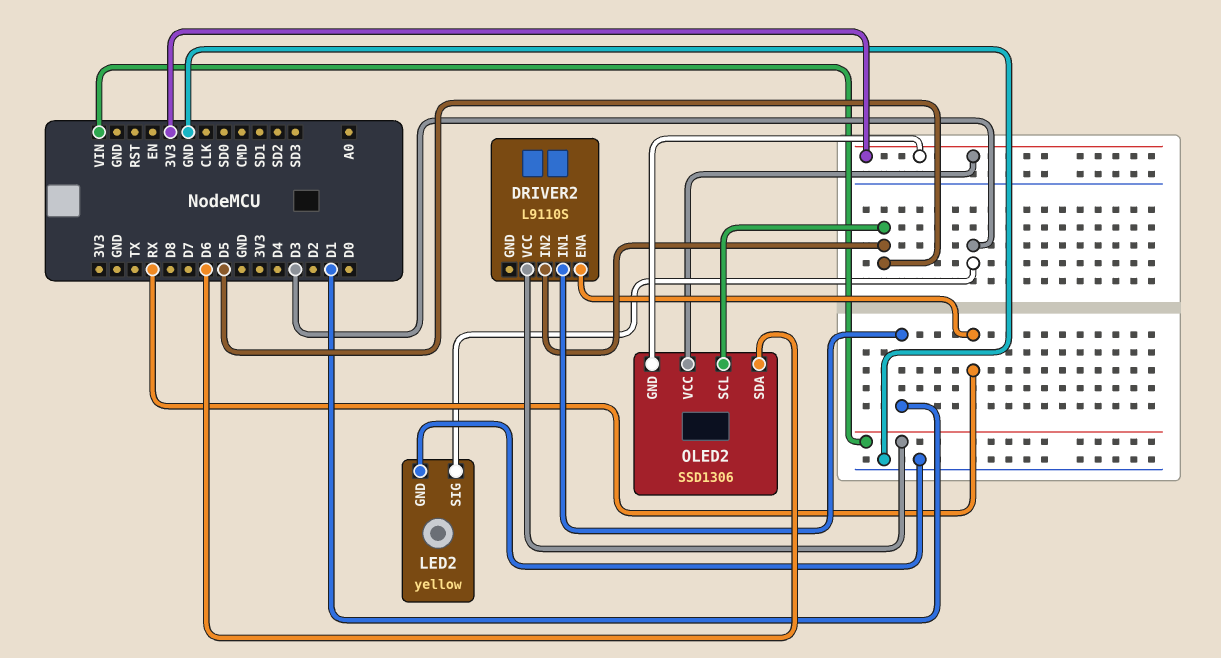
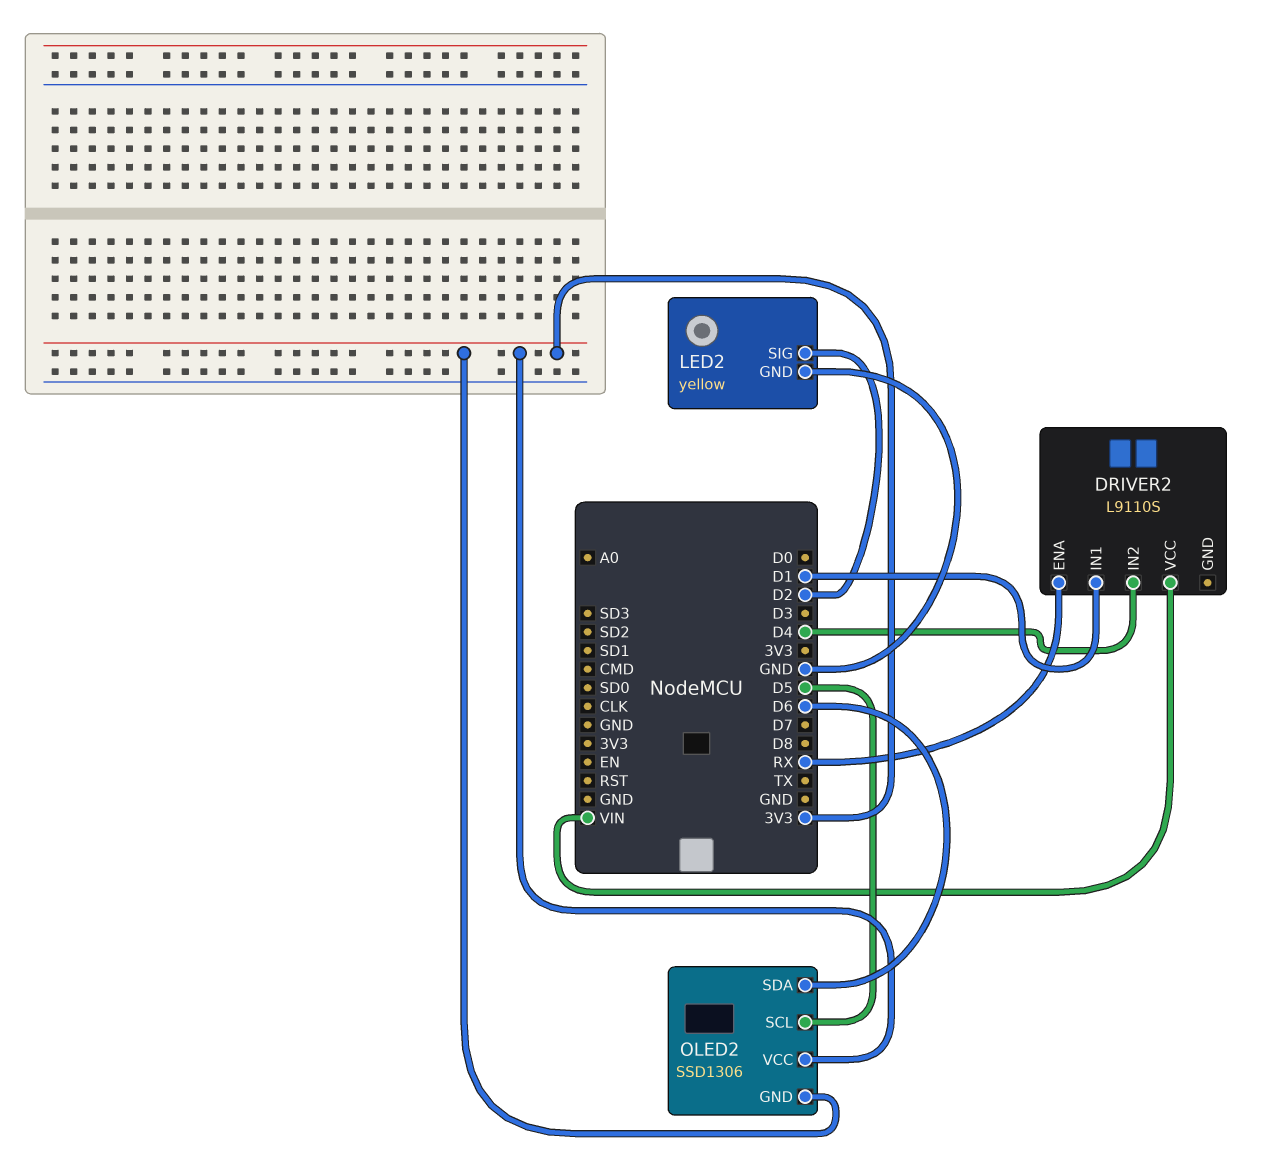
DRIVER2 pin IN2: D5 -> D4
LED2 pin SIG: D3 -> D2

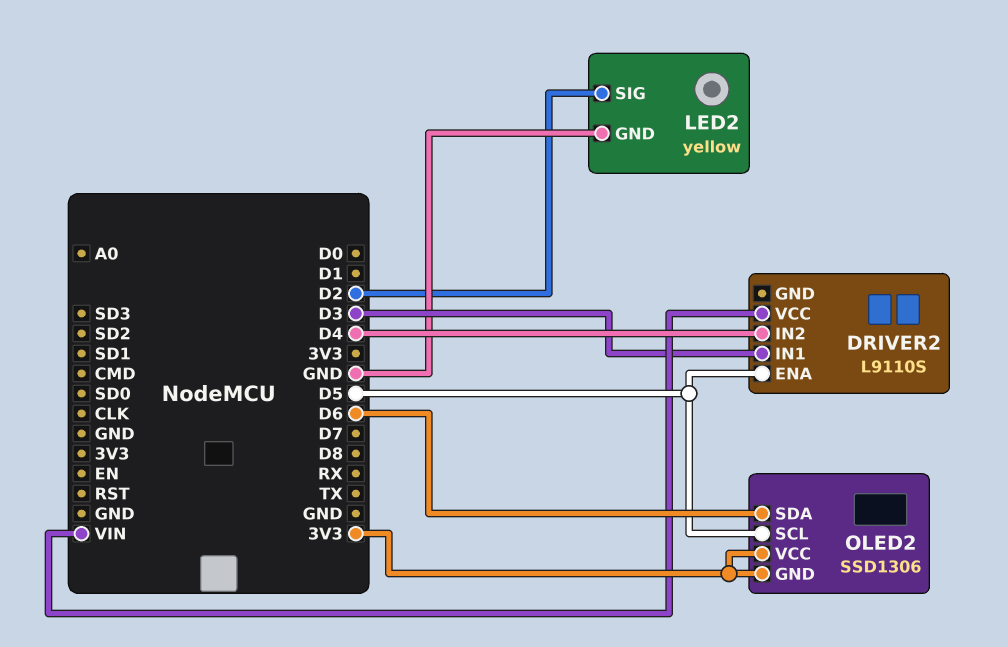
DRIVER2 pin ENA: RX -> D5
DRIVER2 pin IN1: D1 -> D3

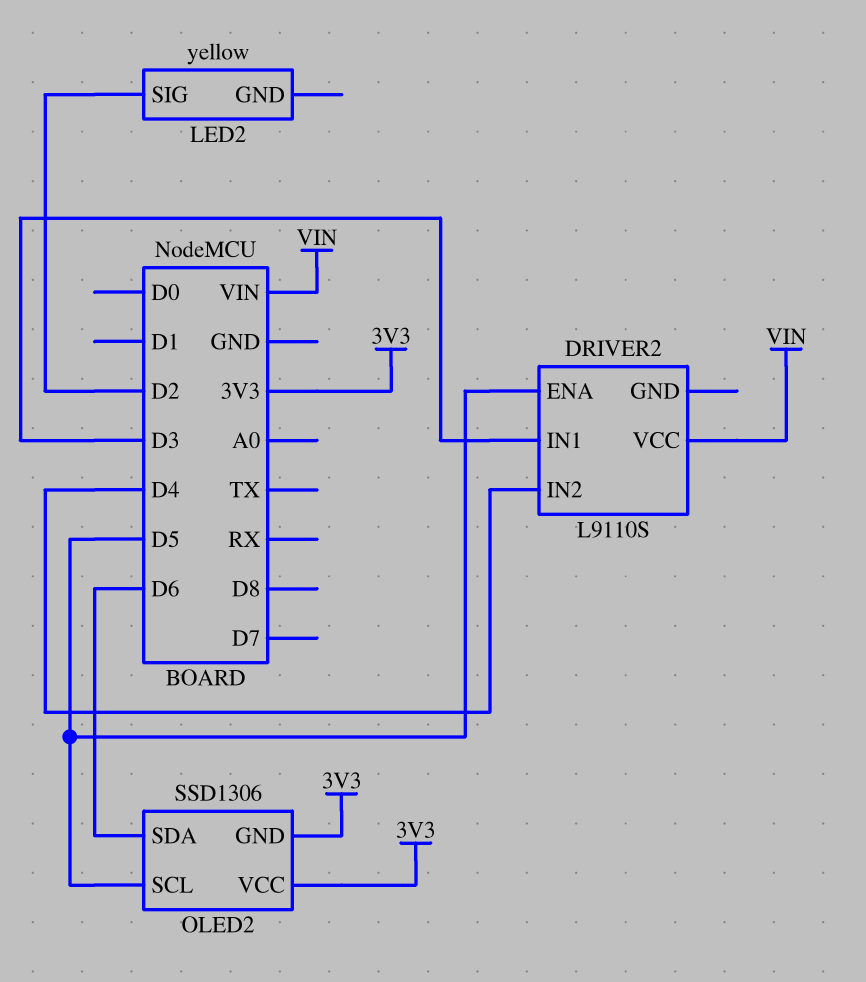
LED2 pin GND: GND -> none

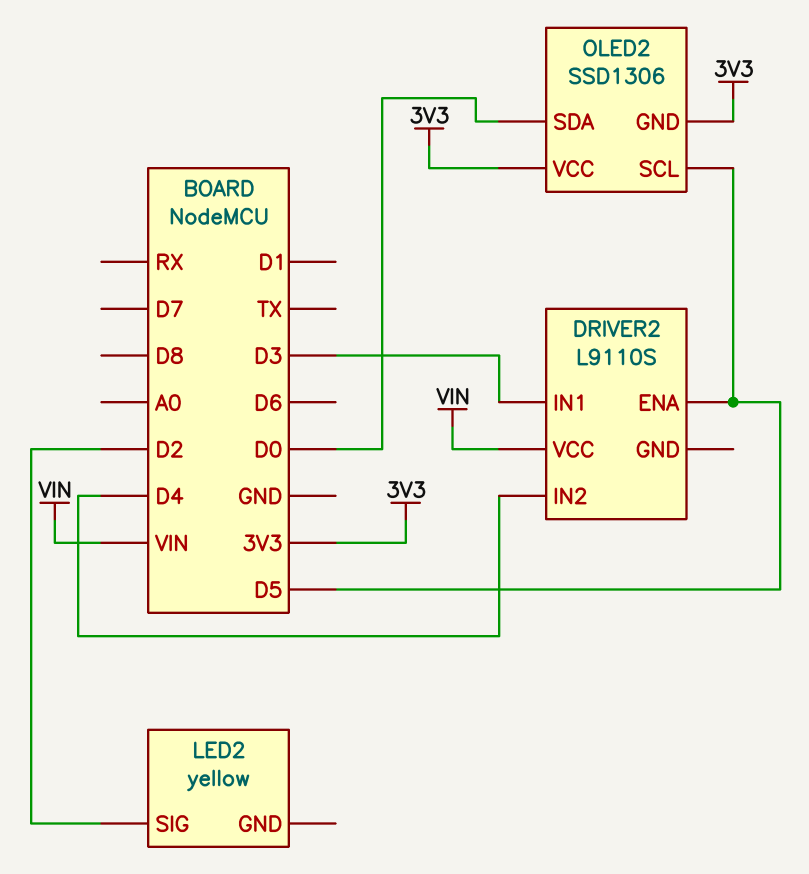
OLED2 pin SDA: D6 -> D0

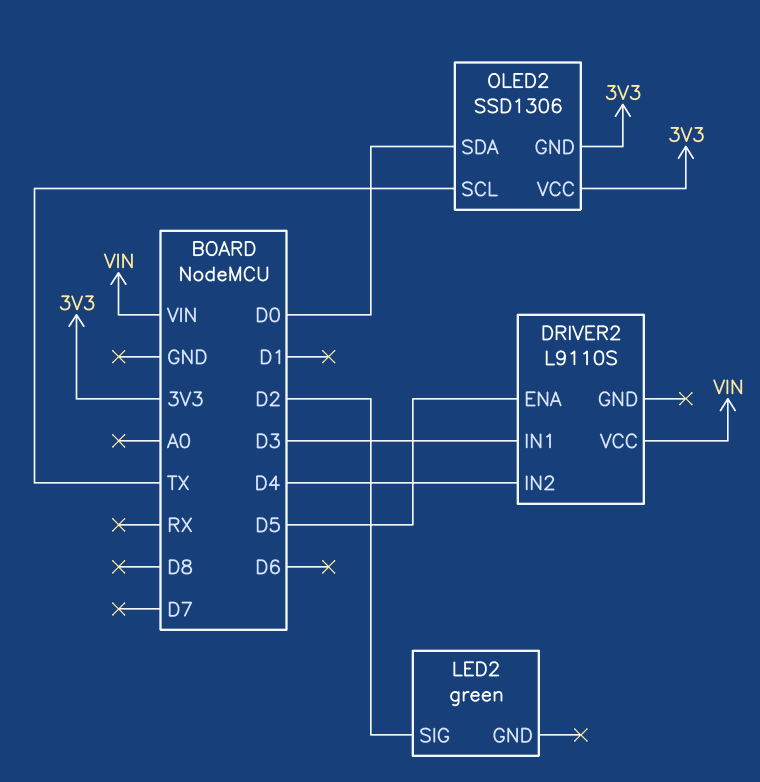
LED2: yellow -> green
OLED2 pin SCL: D5 -> TX

